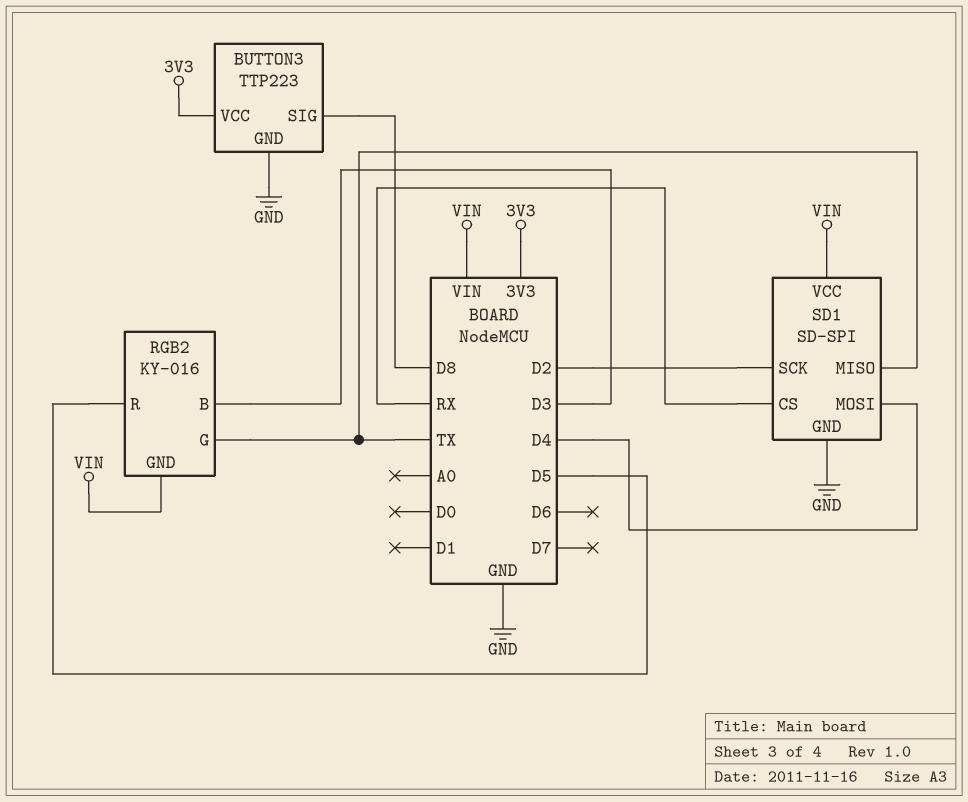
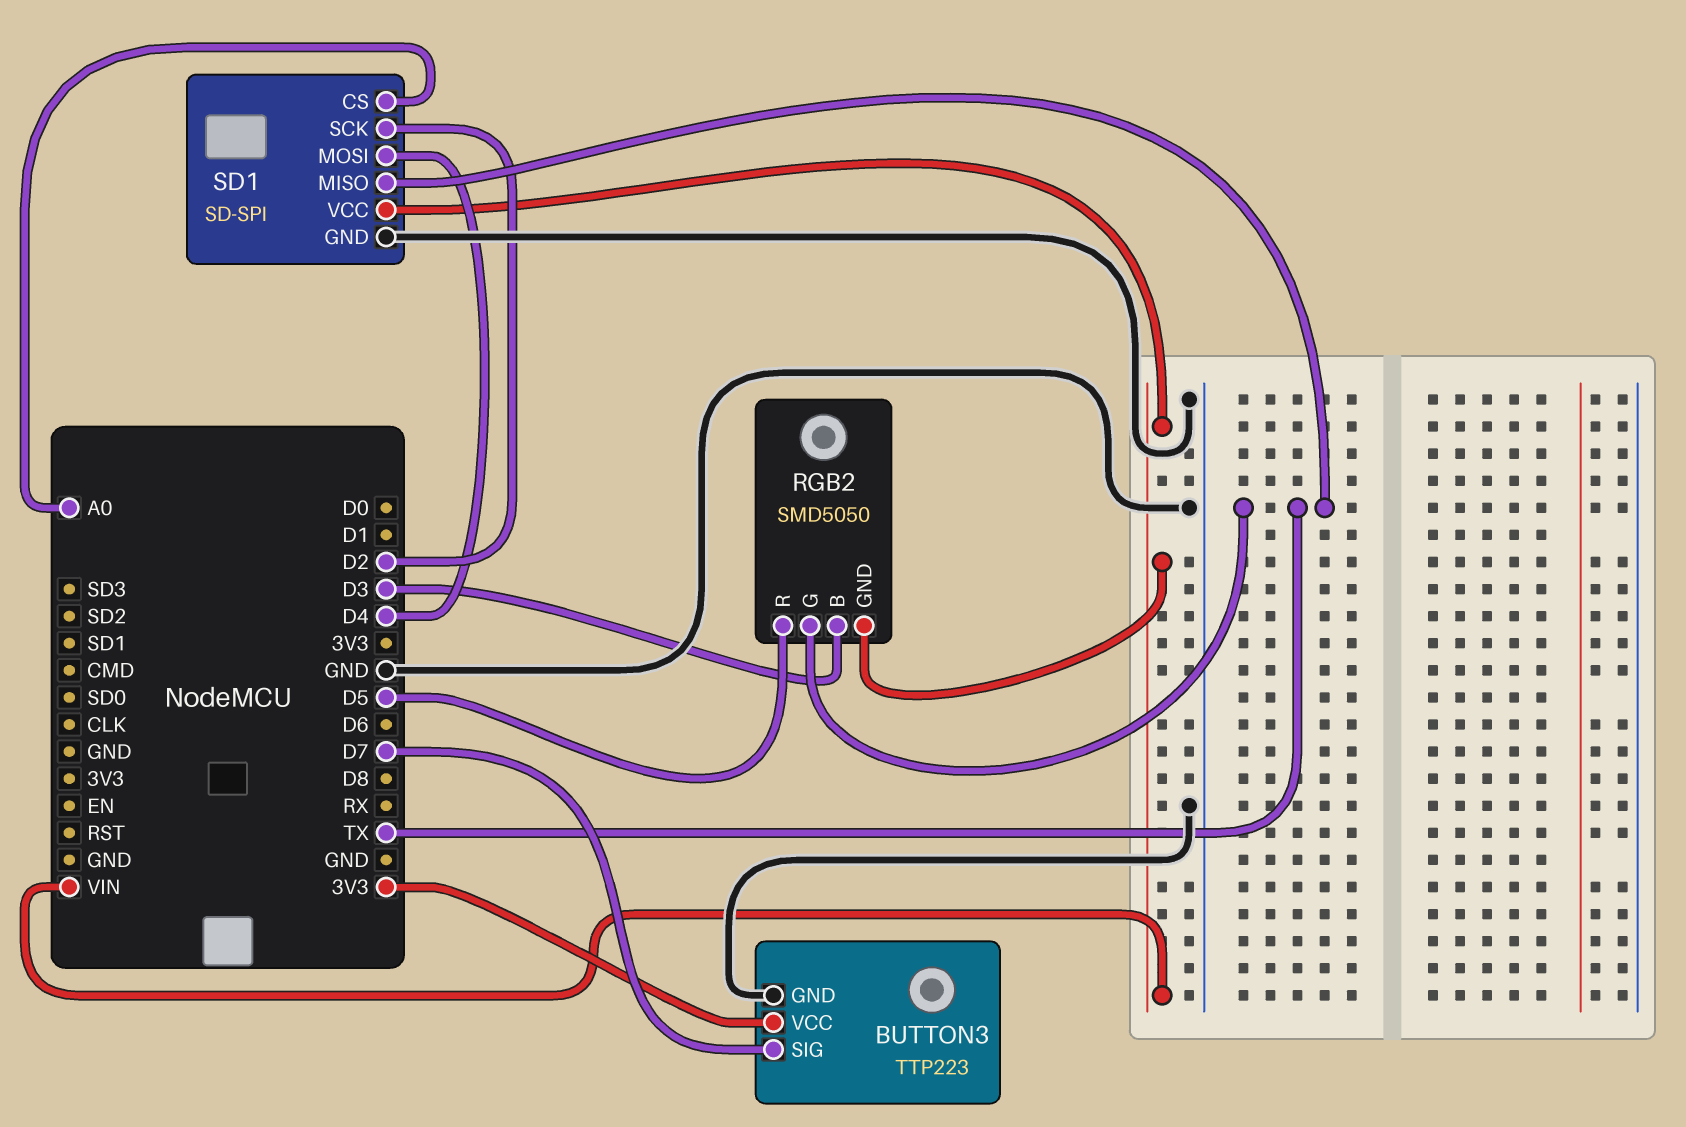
BUTTON3 pin SIG: D8 -> D7
RGB2: KY-016 -> SMD5050
SD1 pin CS: RX -> A0

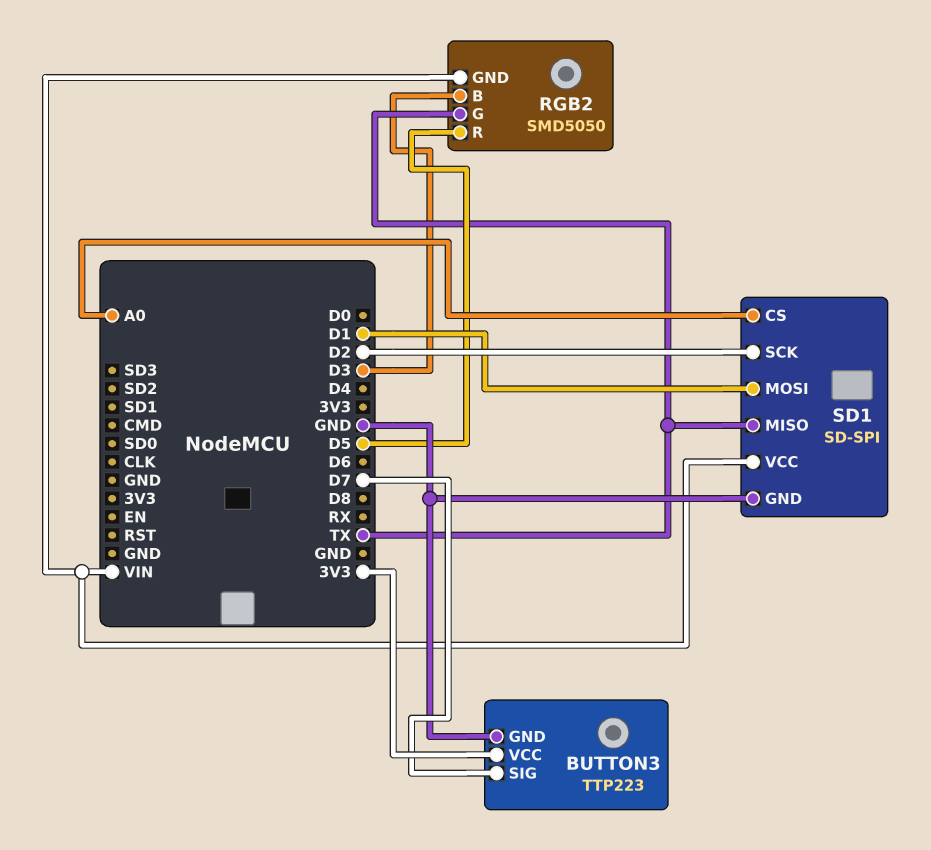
SD1 pin MOSI: D4 -> D1

